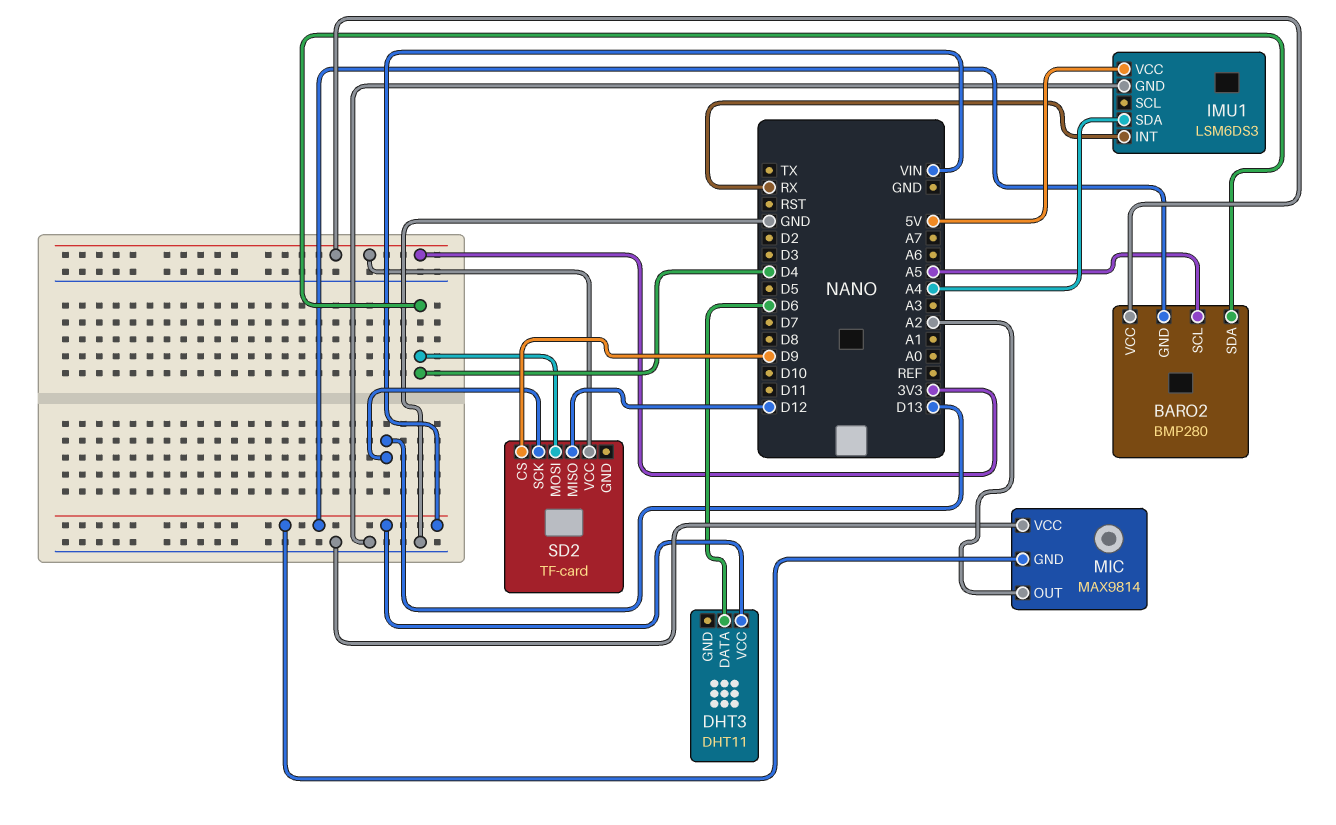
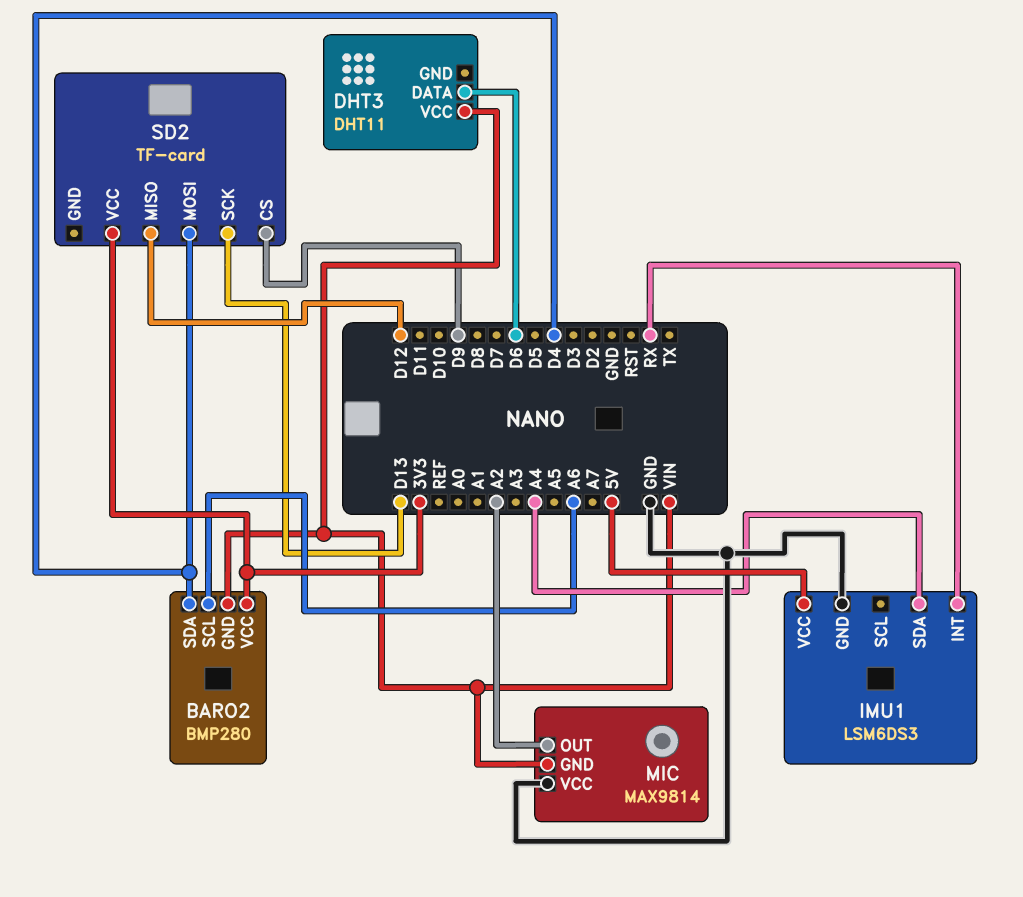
BARO2 pin SCL: A5 -> A6

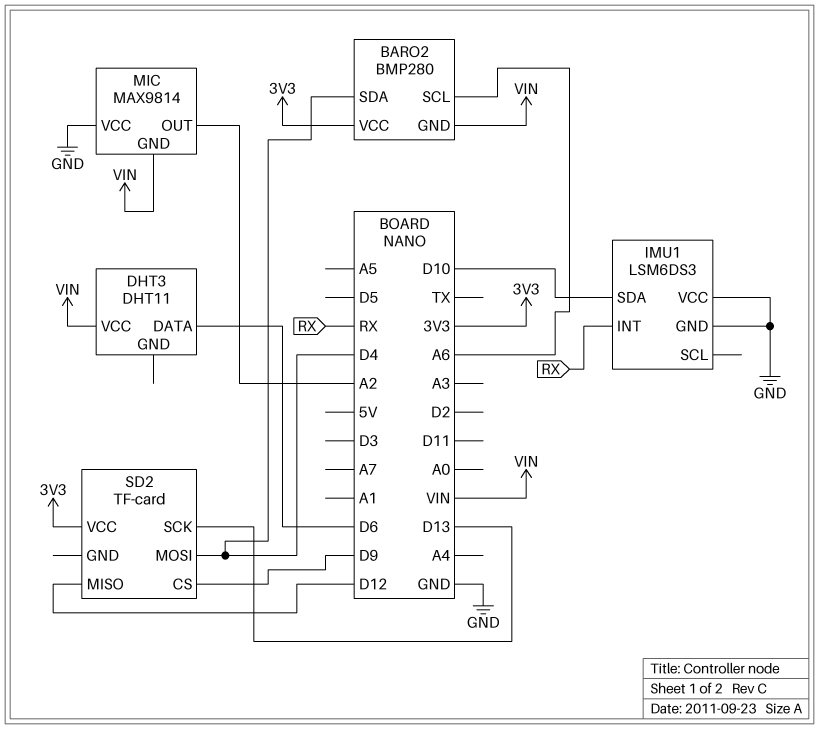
IMU1 pin SDA: A4 -> D10
IMU1 pin VCC: 5V -> GND

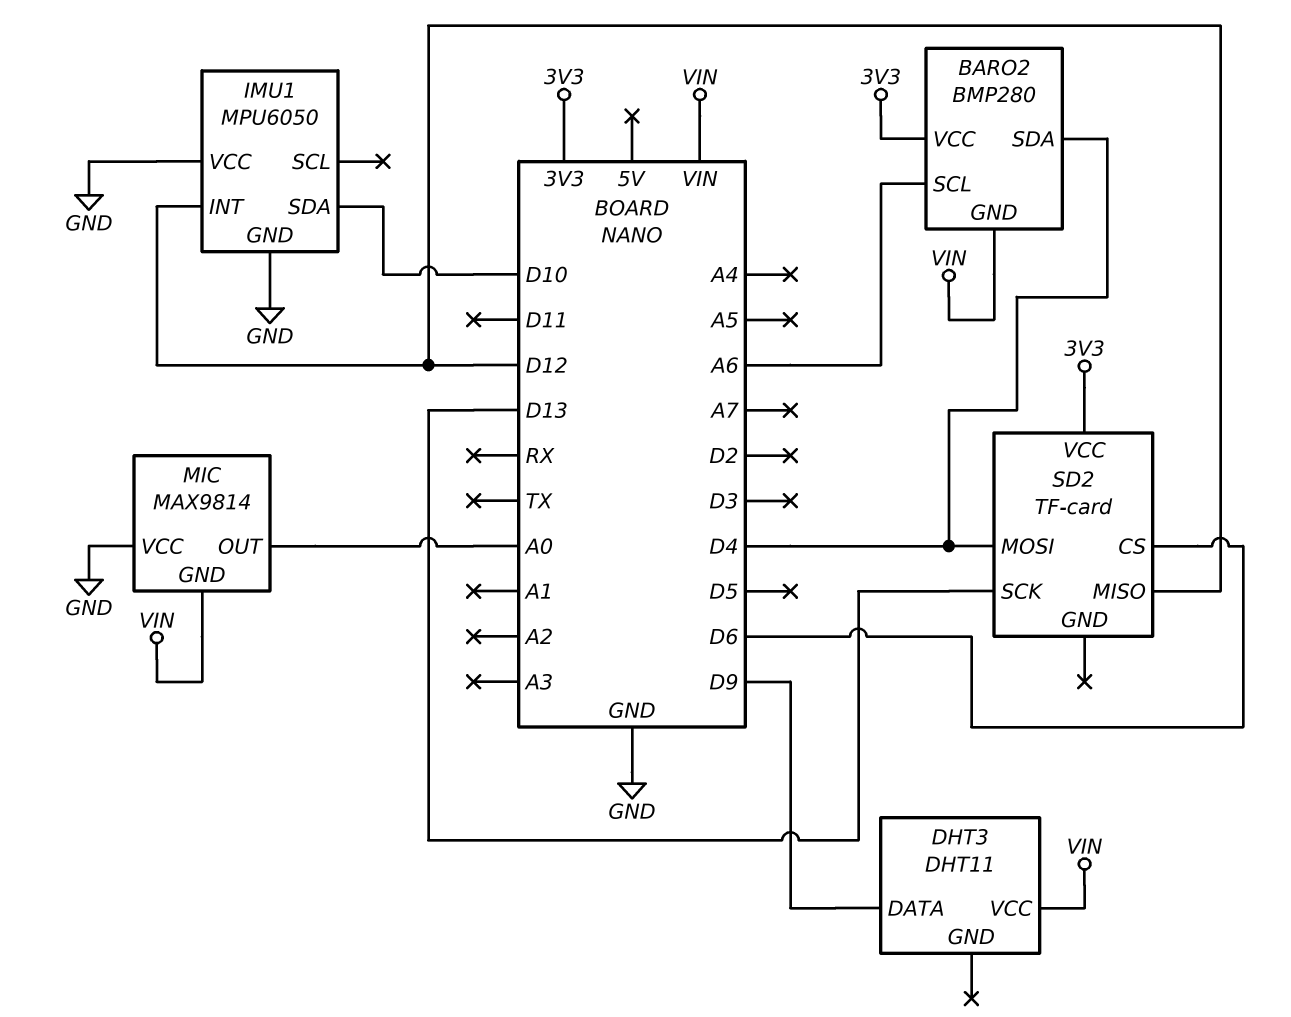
DHT3 pin DATA: D6 -> D9
IMU1: LSM6DS3 -> MPU6050
IMU1 pin INT: RX -> D12
MIC pin OUT: A2 -> A0
SD2 pin CS: D9 -> D6

